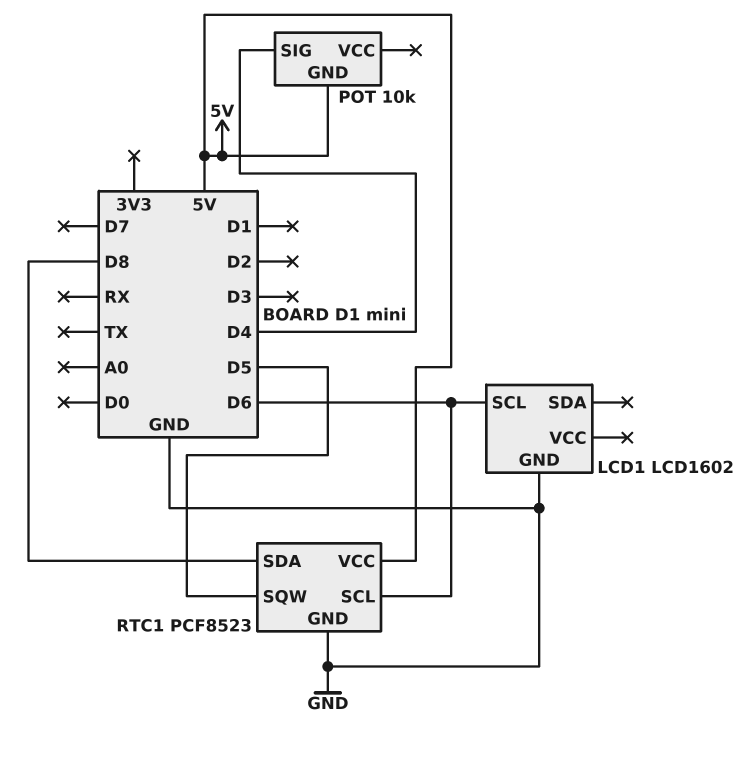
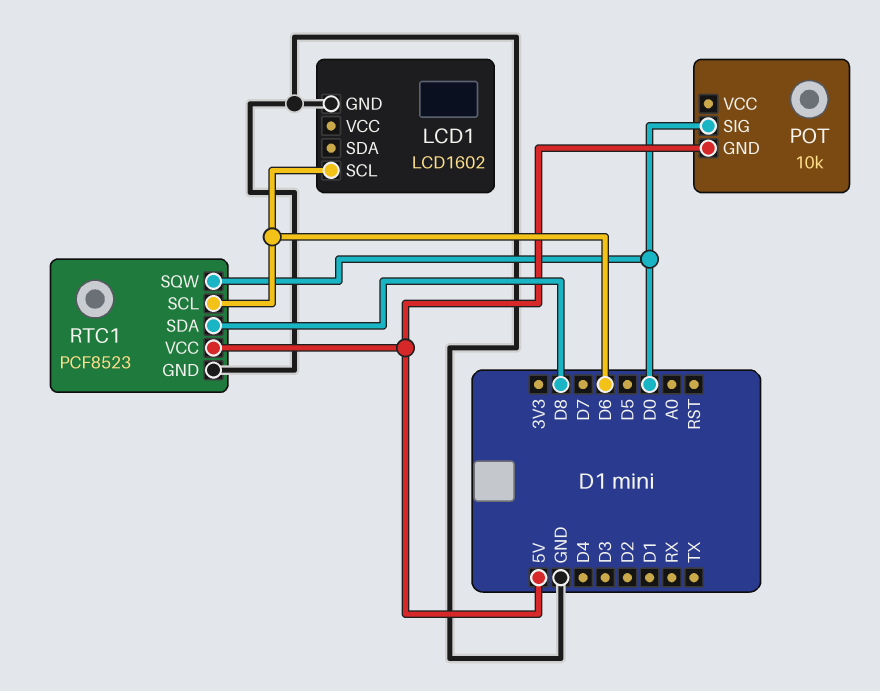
POT pin SIG: D4 -> D0
RTC1 pin SQW: D5 -> D0

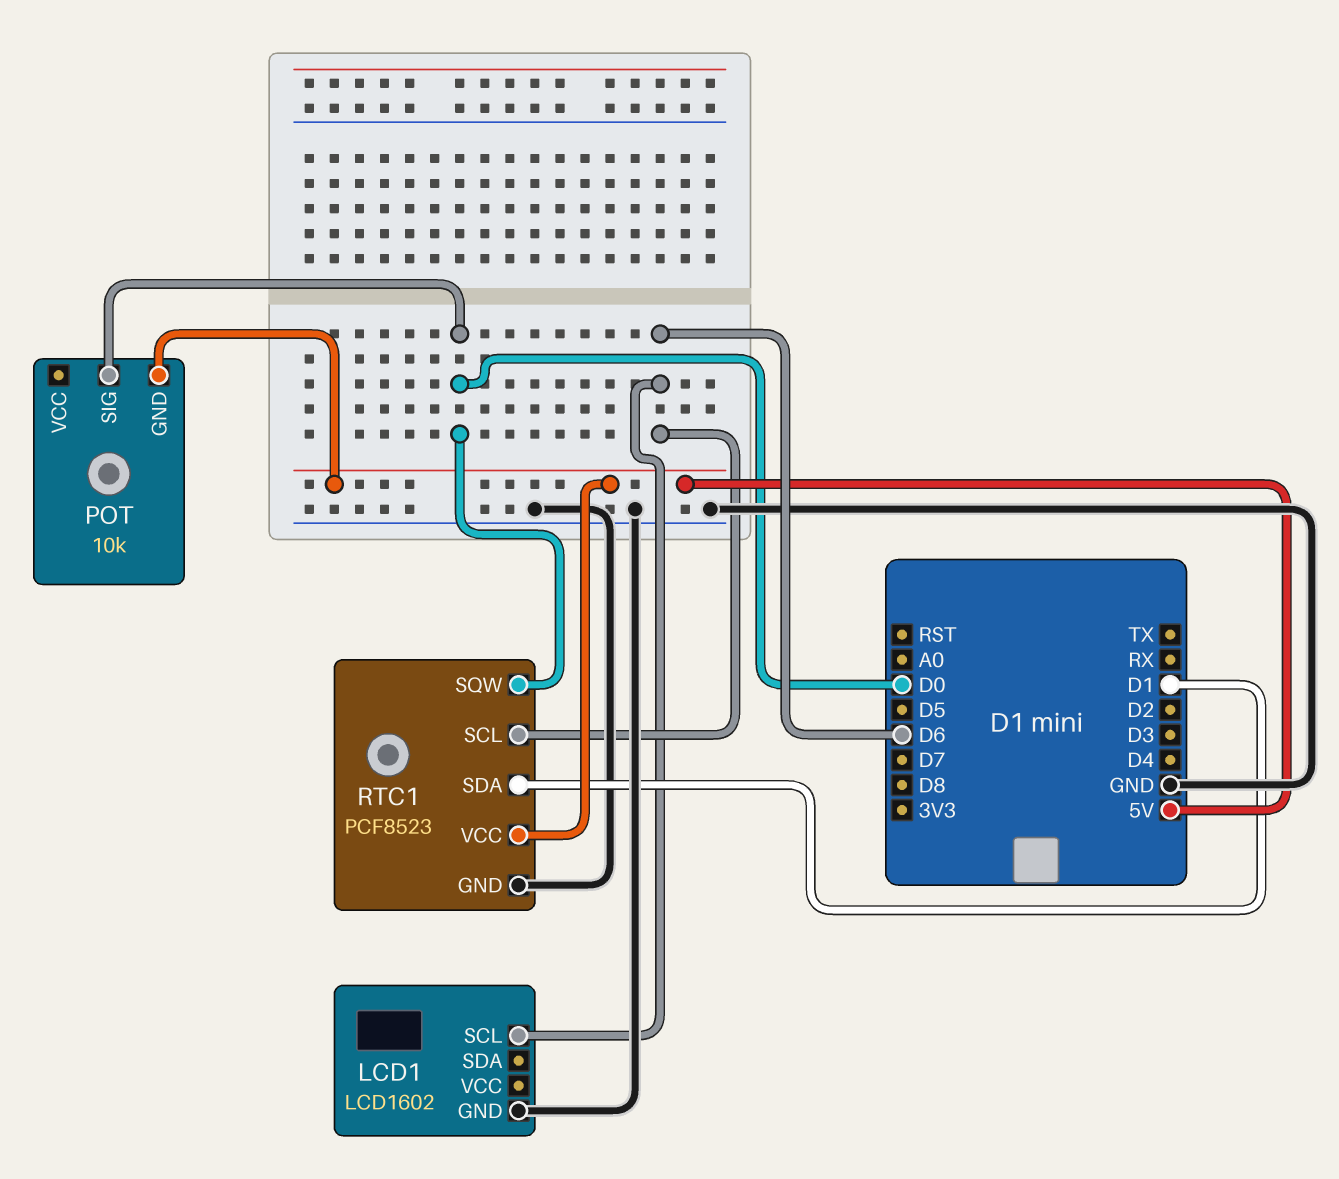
RTC1 pin SDA: D8 -> D1

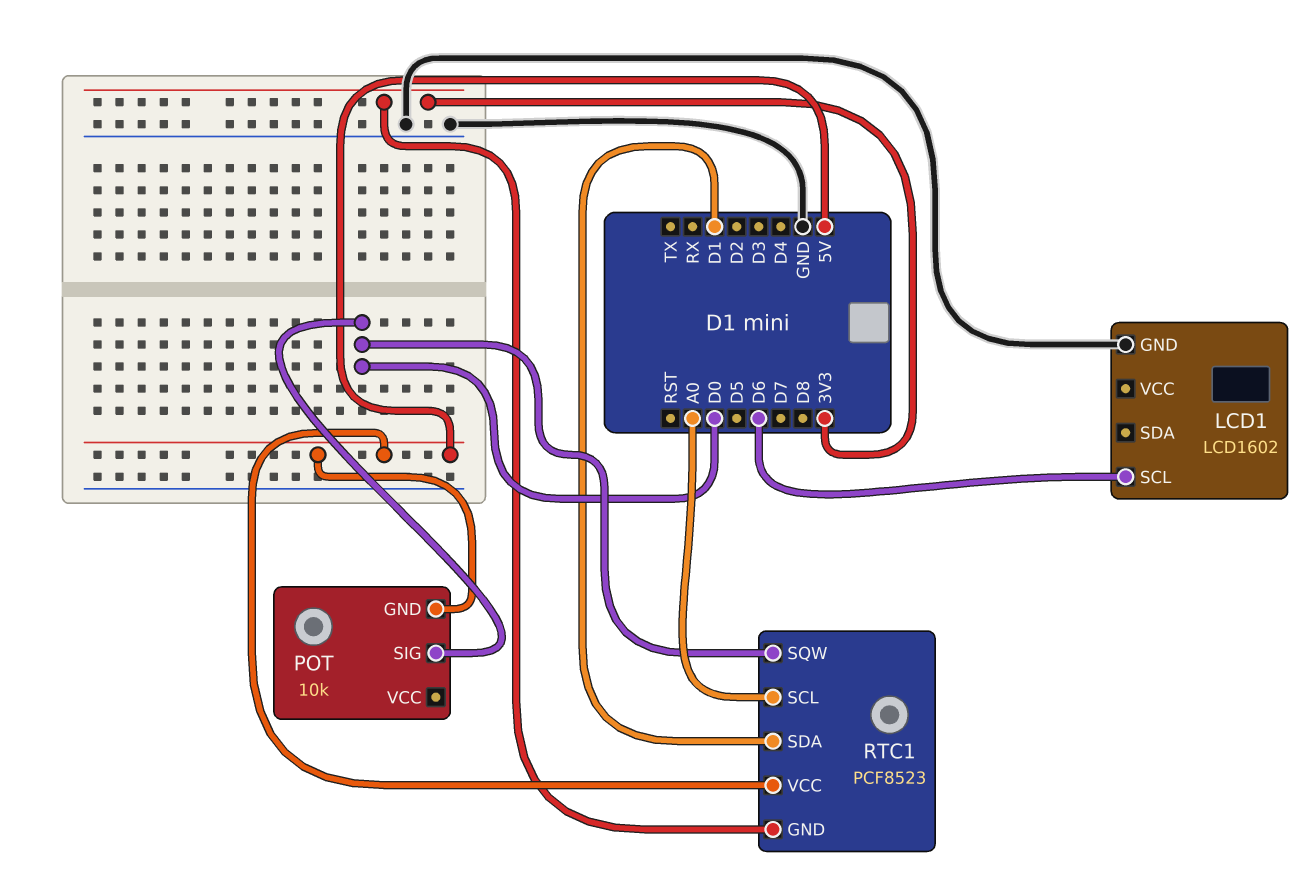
RTC1 pin GND: GND -> 3V3
RTC1 pin SCL: D6 -> A0

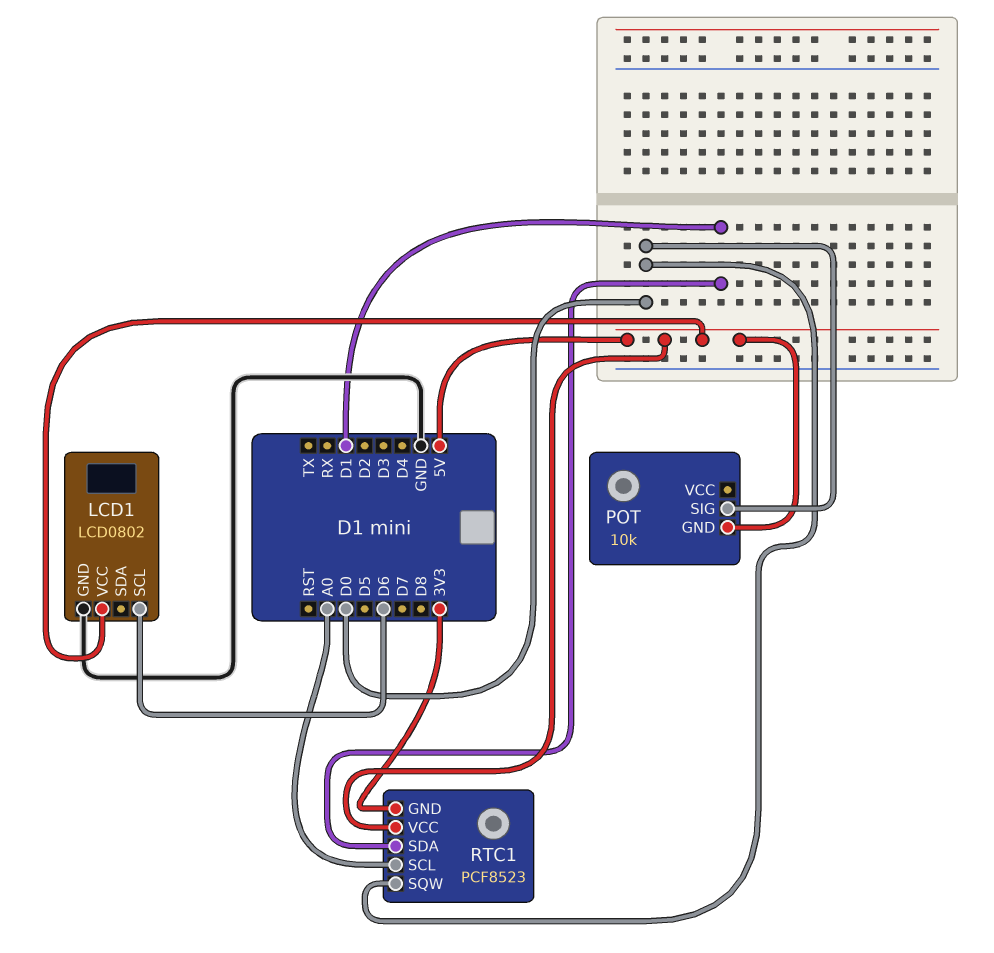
LCD1: LCD1602 -> LCD0802
LCD1 pin VCC: none -> 5V

